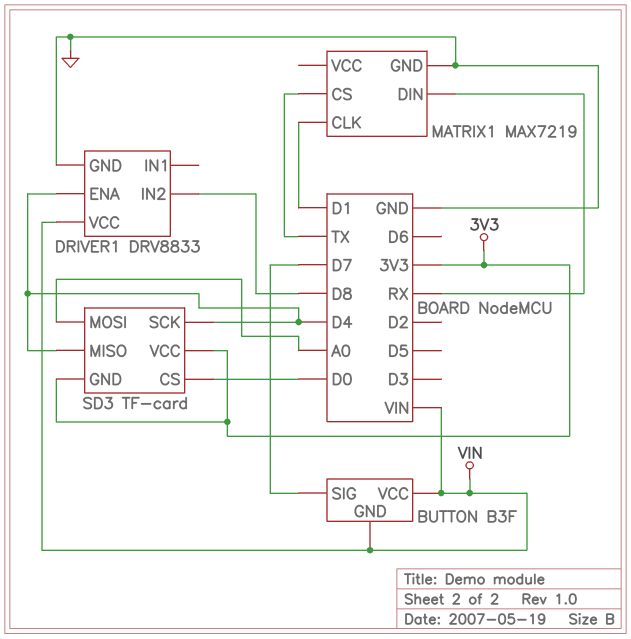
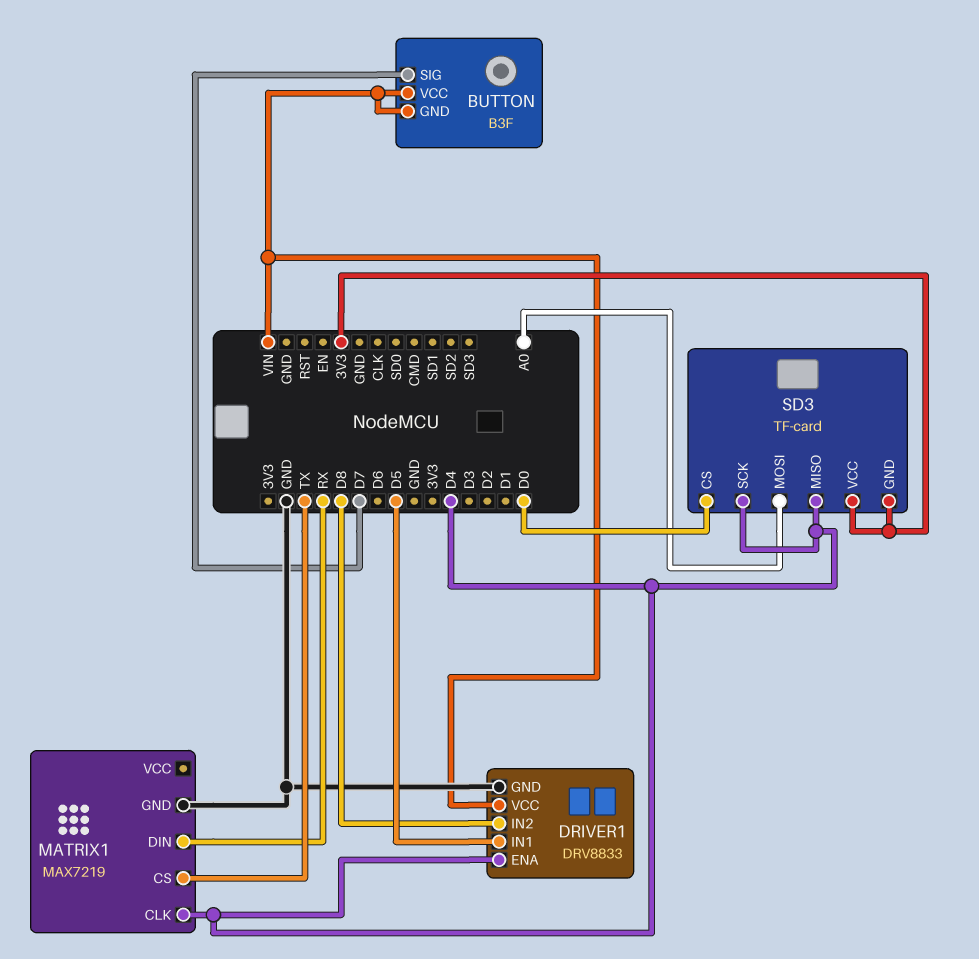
DRIVER1 pin IN1: none -> D5
MATRIX1 pin CLK: D1 -> D4

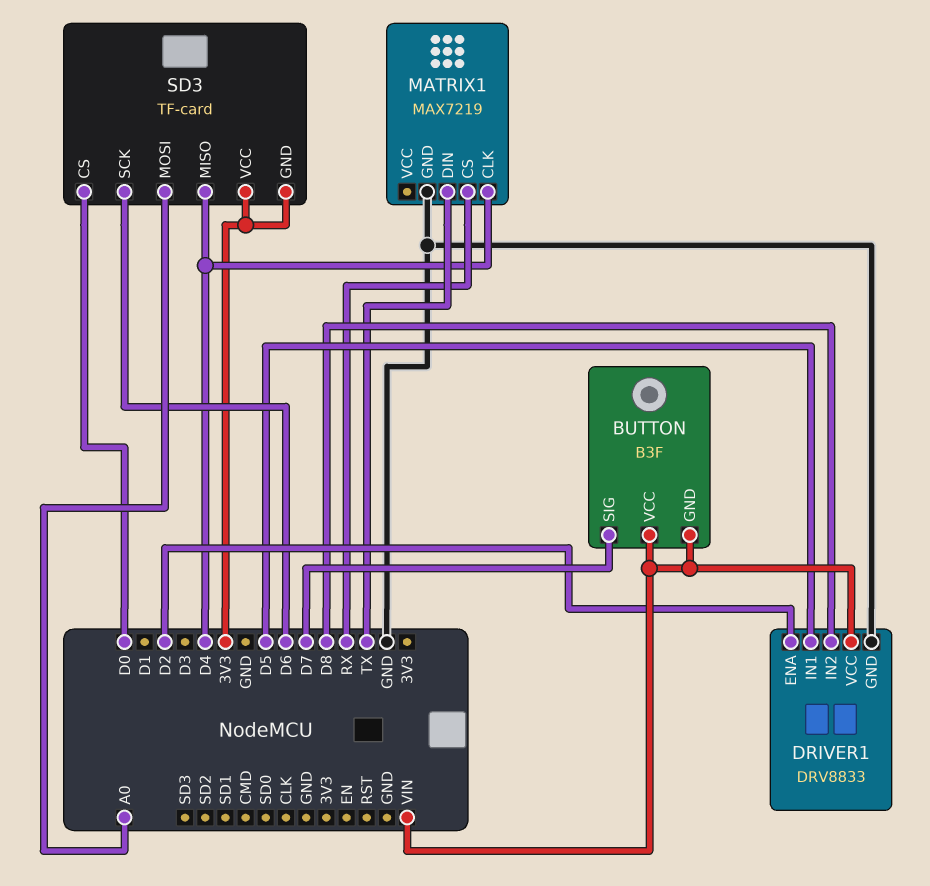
DRIVER1 pin ENA: D4 -> D2
MATRIX1 pin CS: TX -> RX
MATRIX1 pin DIN: RX -> TX
SD3 pin SCK: D4 -> D6

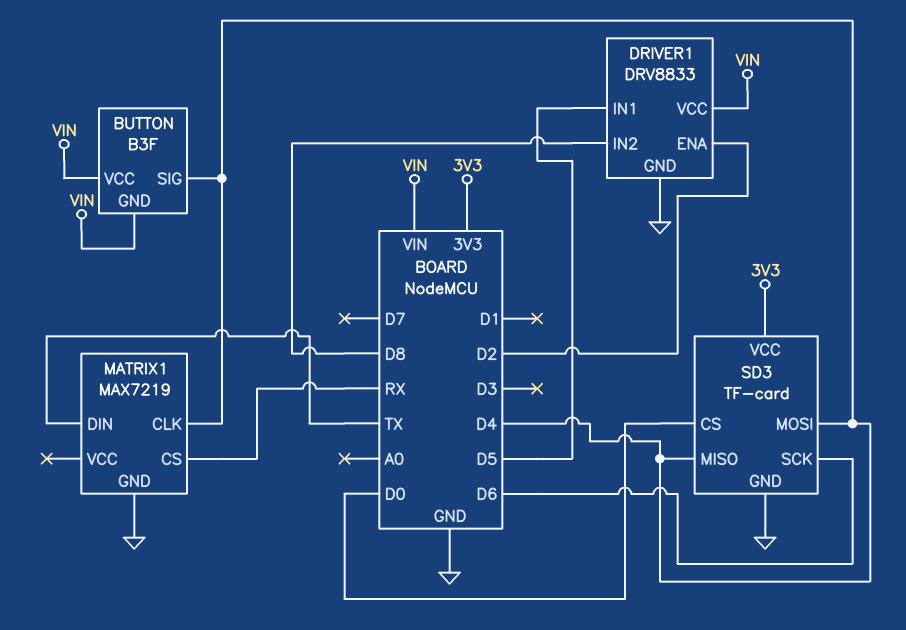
BUTTON pin SIG: D7 -> D4
SD3 pin GND: 3V3 -> GND
SD3 pin MOSI: A0 -> D4

